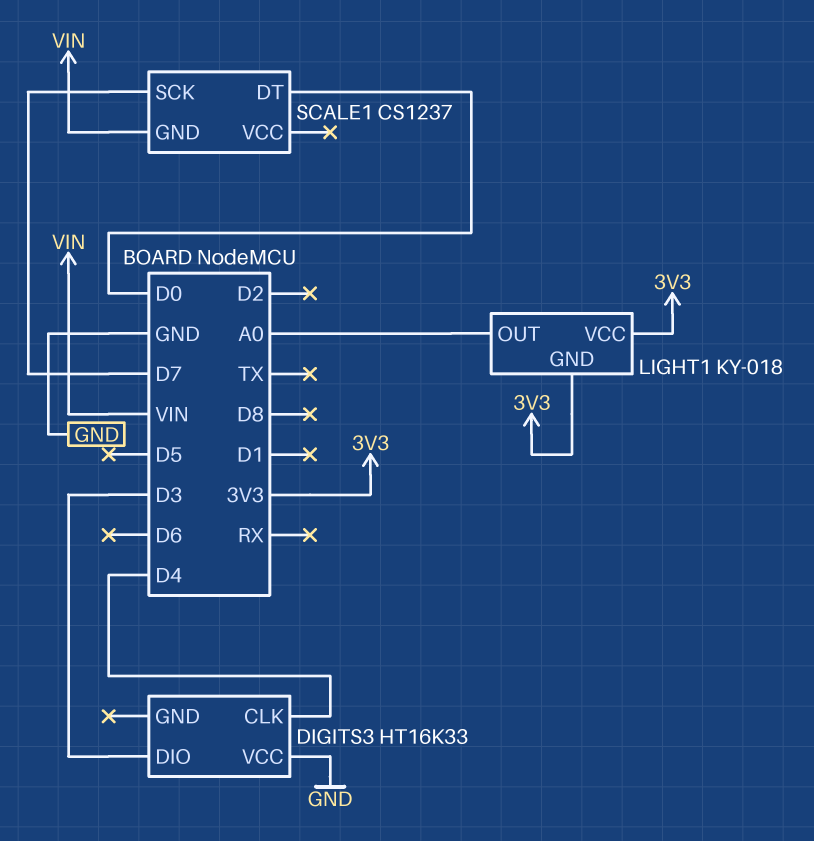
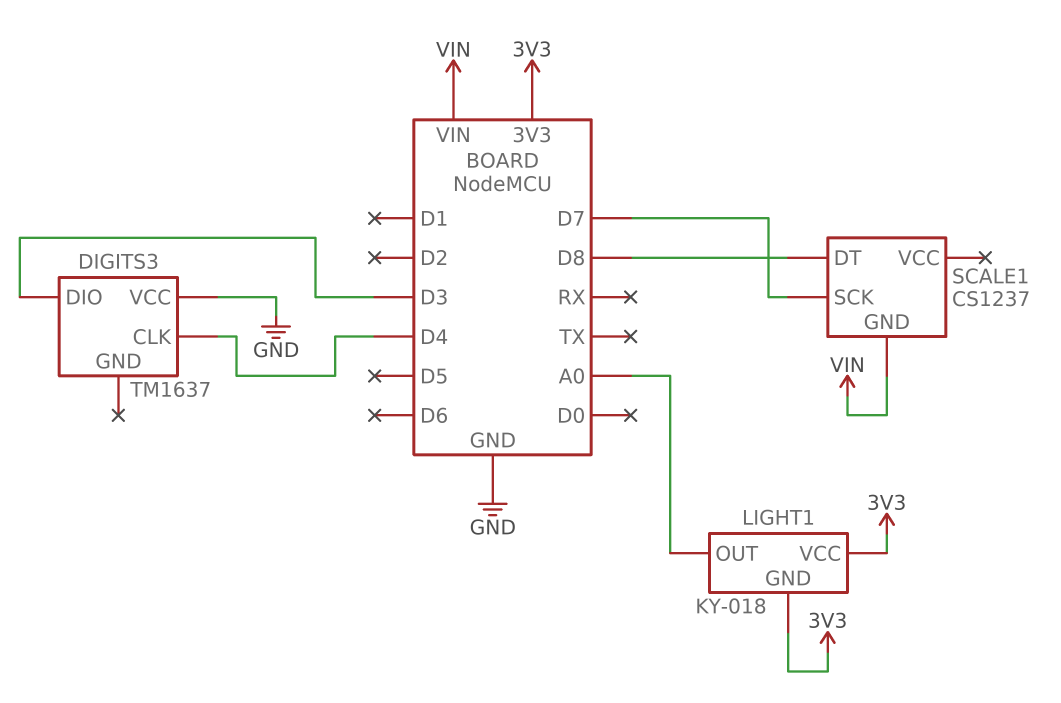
DIGITS3: HT16K33 -> TM1637
SCALE1 pin DT: D0 -> D8

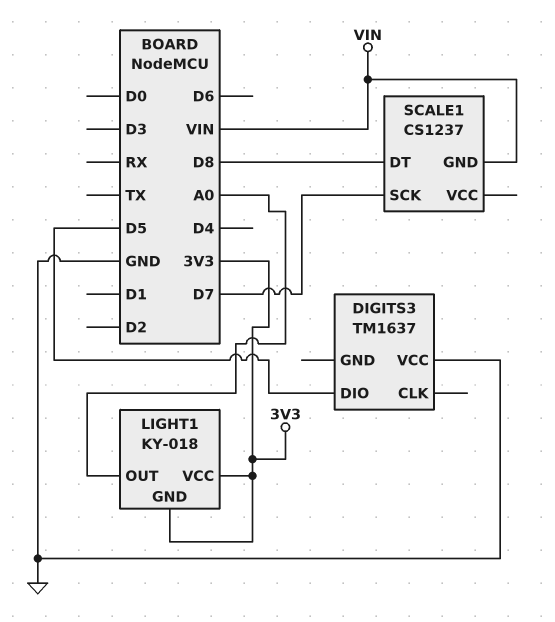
DIGITS3 pin CLK: D4 -> none
DIGITS3 pin DIO: D3 -> D5

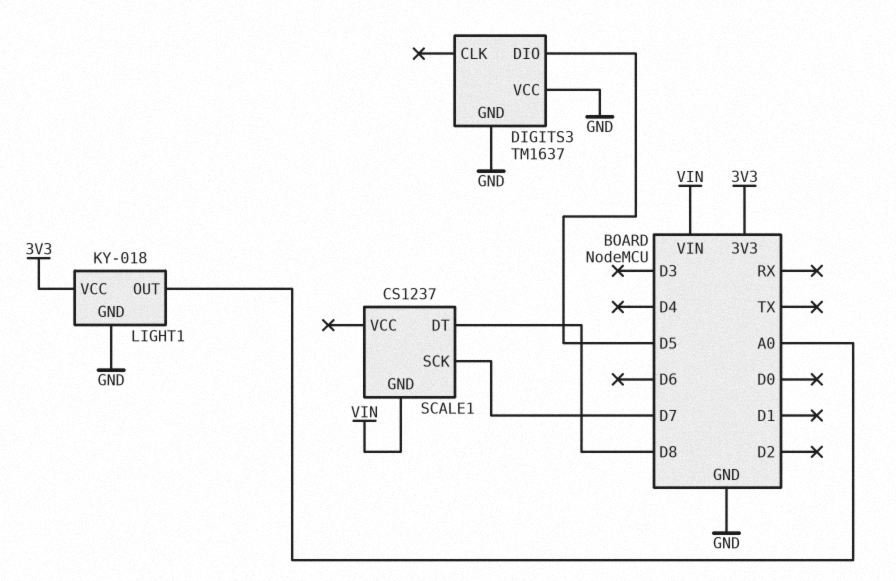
DIGITS3 pin GND: none -> GND
LIGHT1 pin GND: 3V3 -> GND

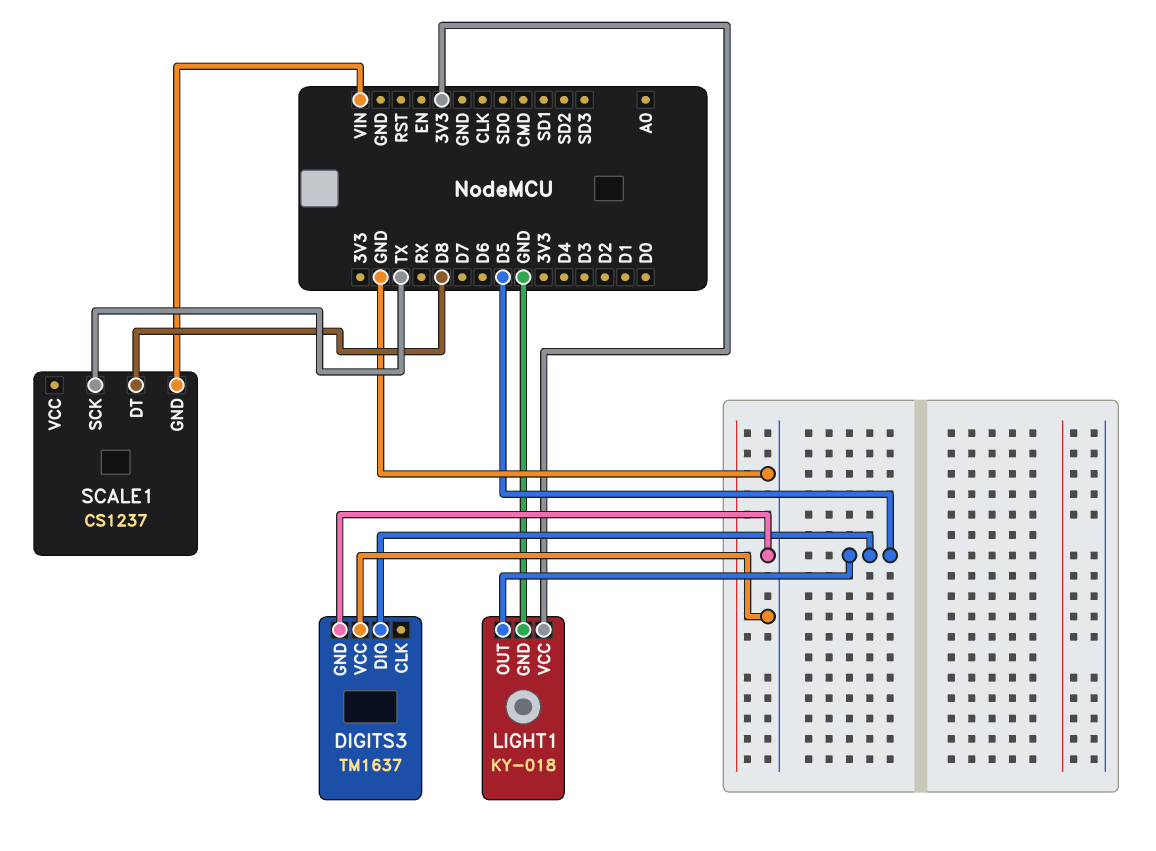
LIGHT1 pin OUT: A0 -> D5
SCALE1 pin SCK: D7 -> TX

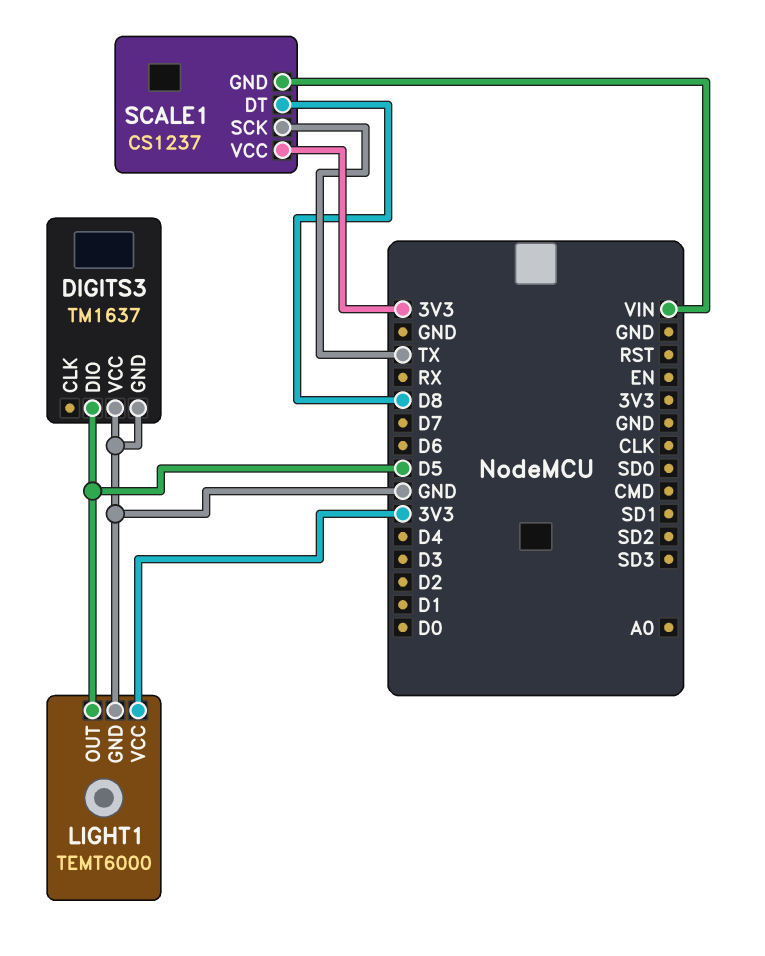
LIGHT1: KY-018 -> TEMT6000
SCALE1 pin VCC: none -> 3V3

